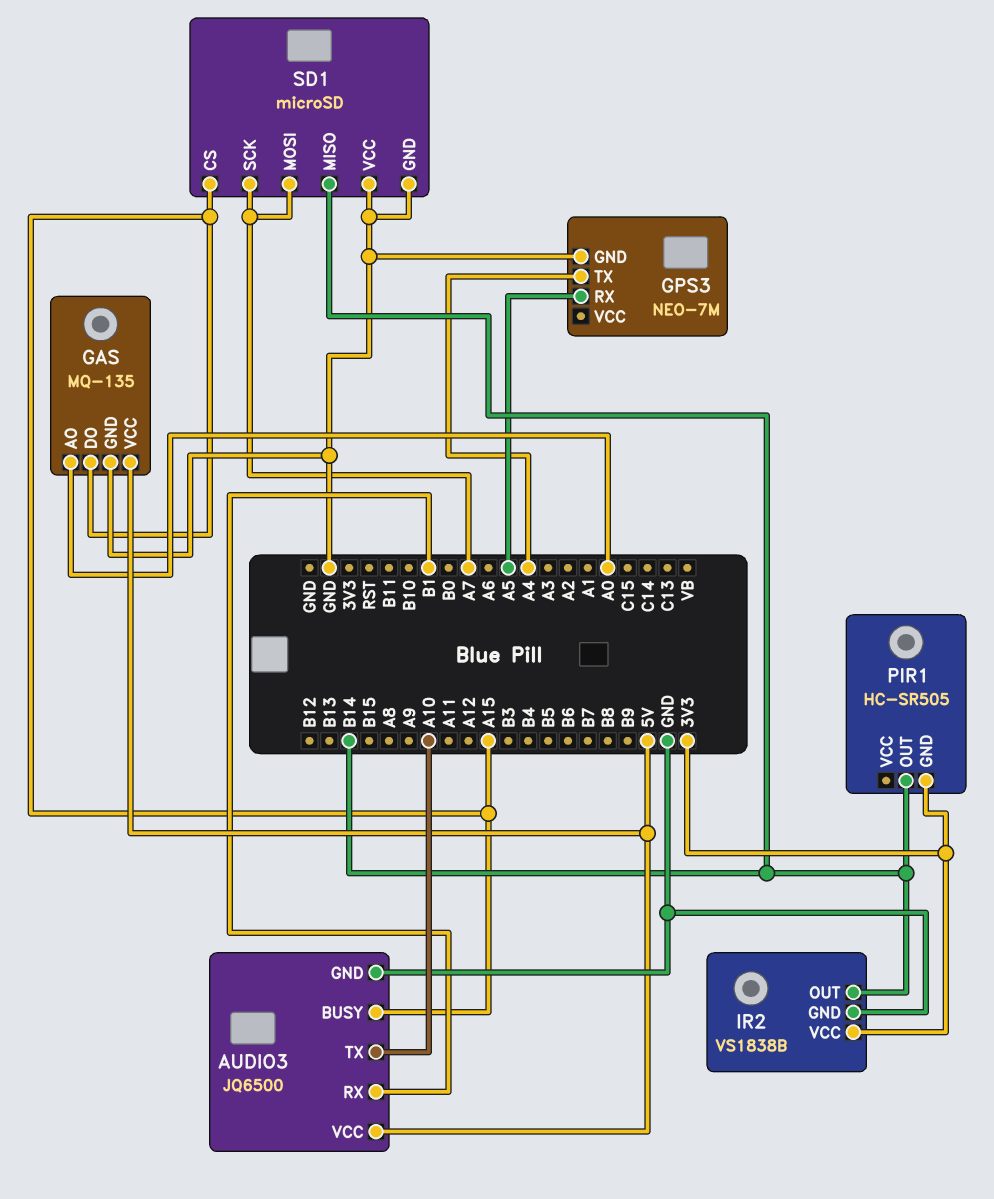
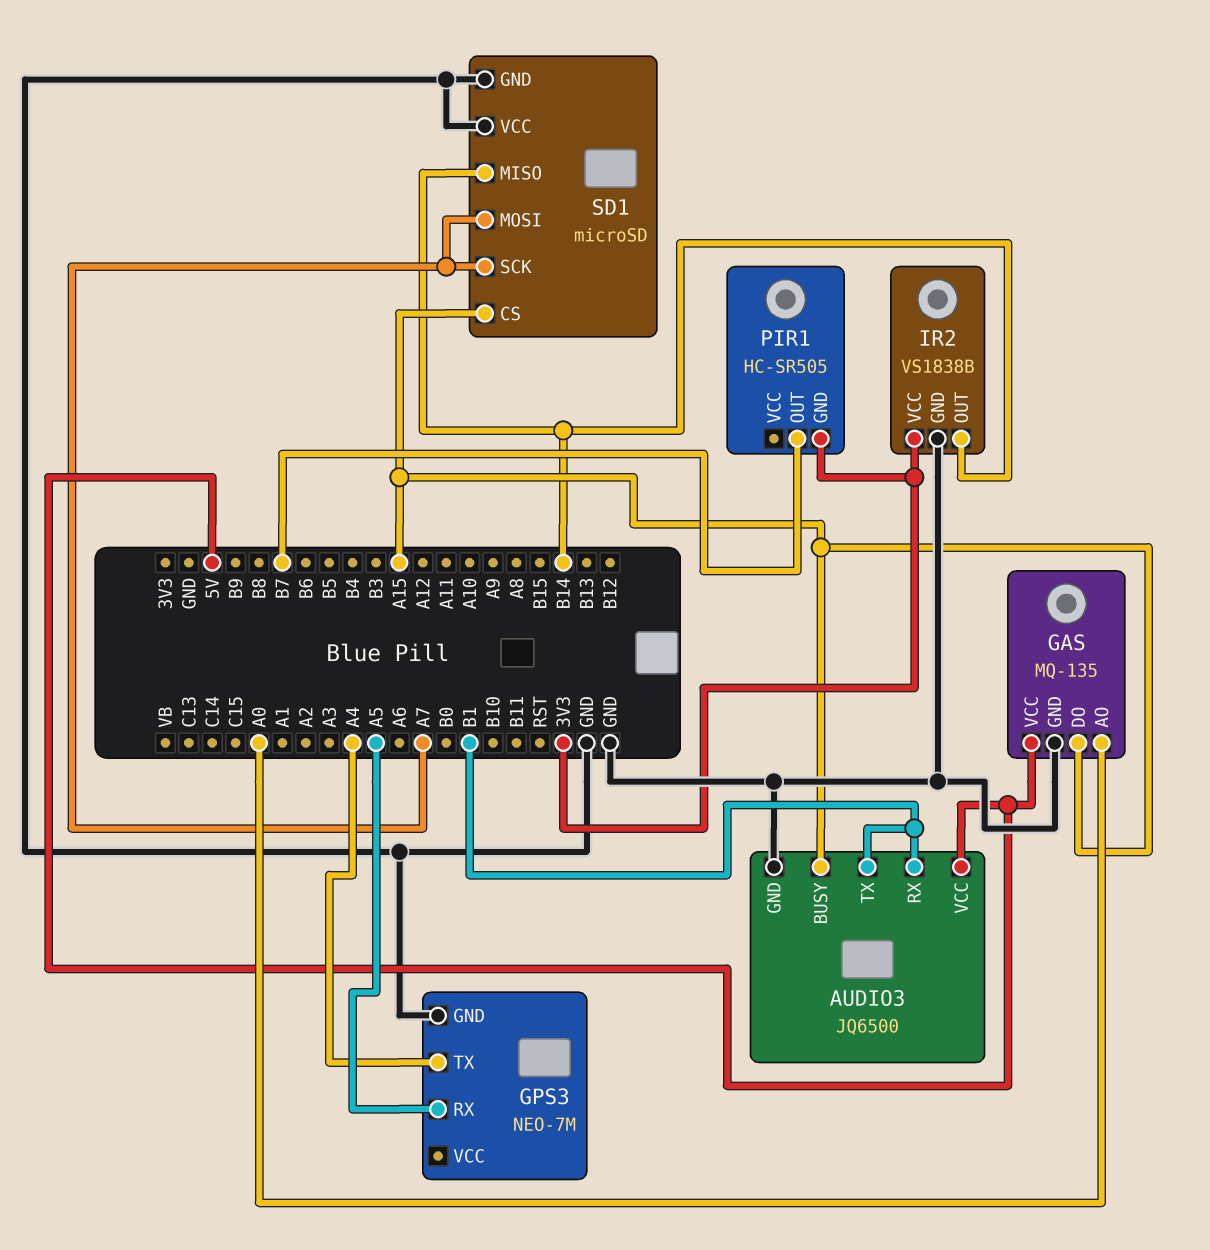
AUDIO3 pin TX: A10 -> B1
PIR1 pin OUT: B14 -> B7

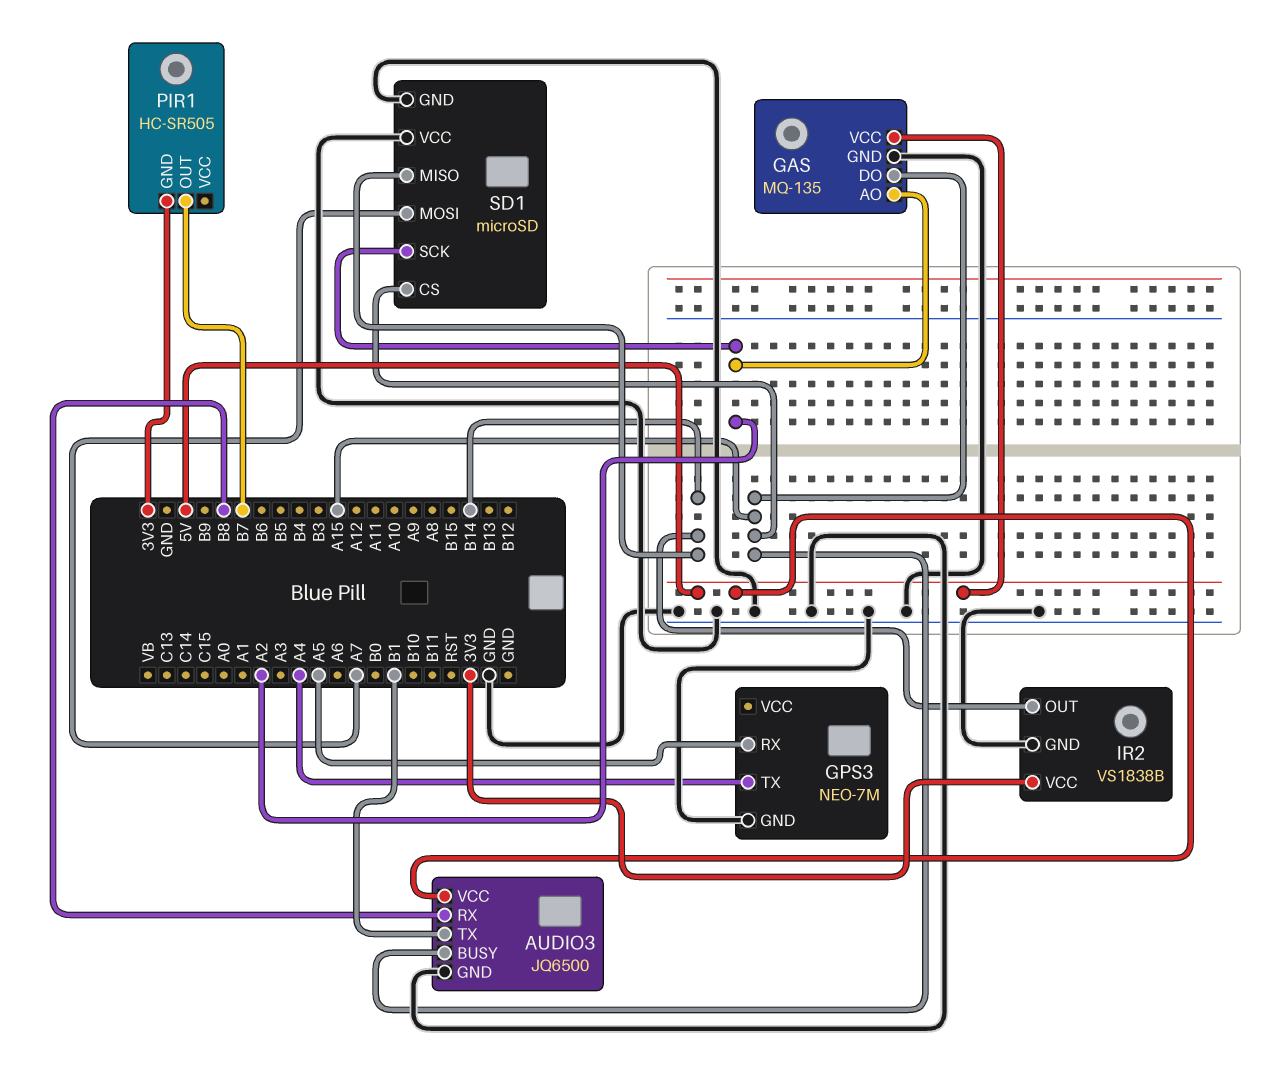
AUDIO3 pin RX: B1 -> B8
GAS pin AO: A0 -> A2
SD1 pin SCK: A7 -> A2

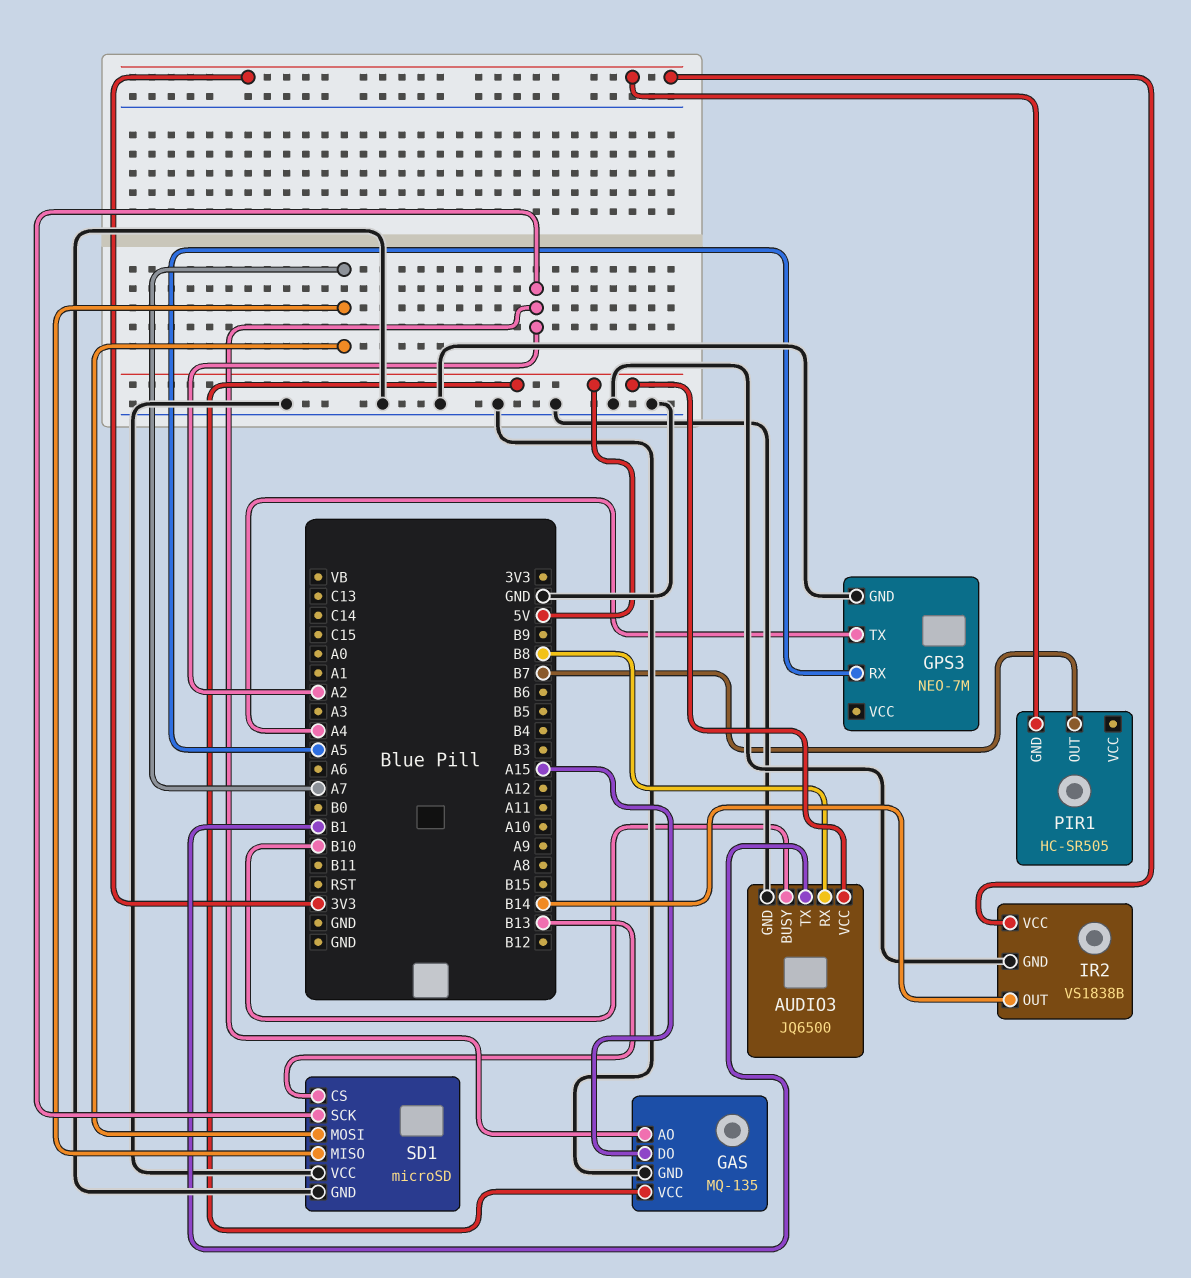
AUDIO3 pin BUSY: A15 -> B10
SD1 pin CS: A15 -> B13
SD1 pin MISO: B14 -> A7

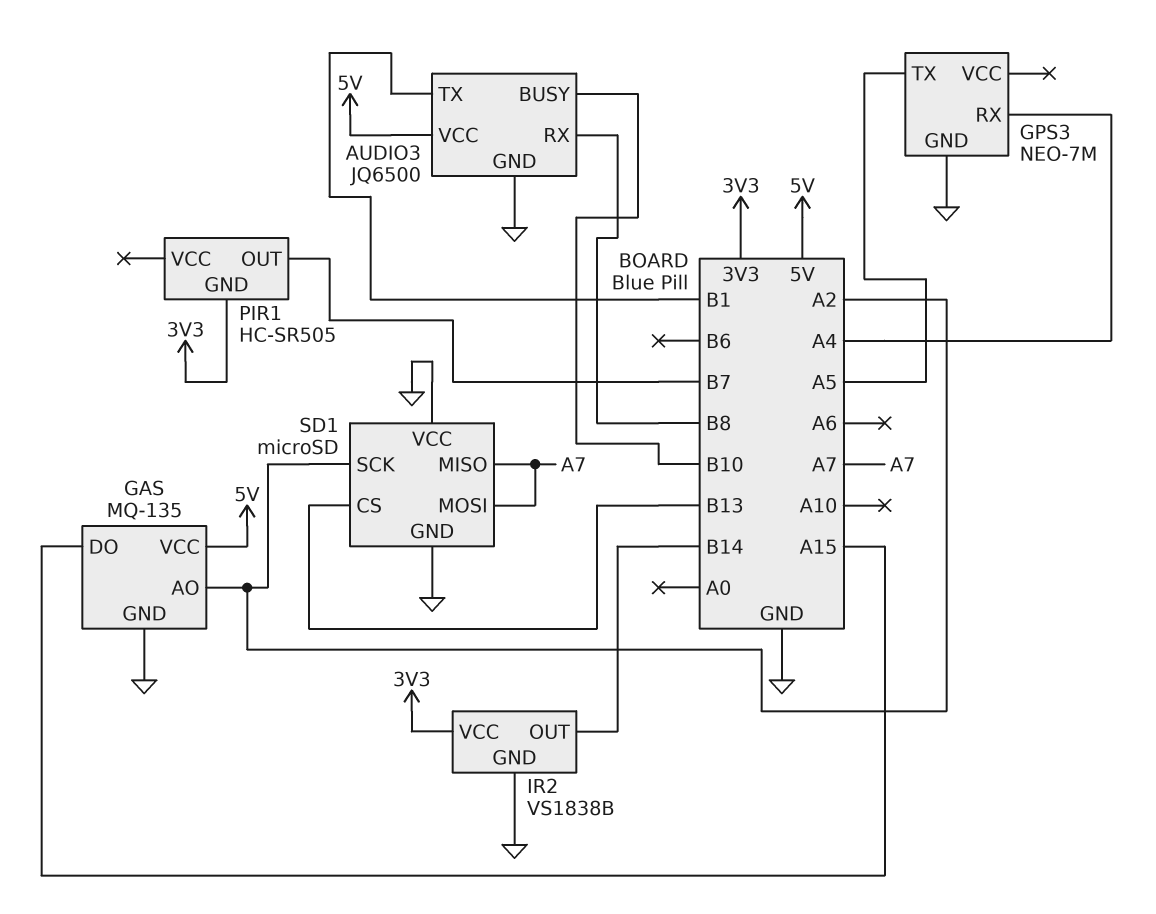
GPS3 pin RX: A5 -> A4
GPS3 pin TX: A4 -> A5

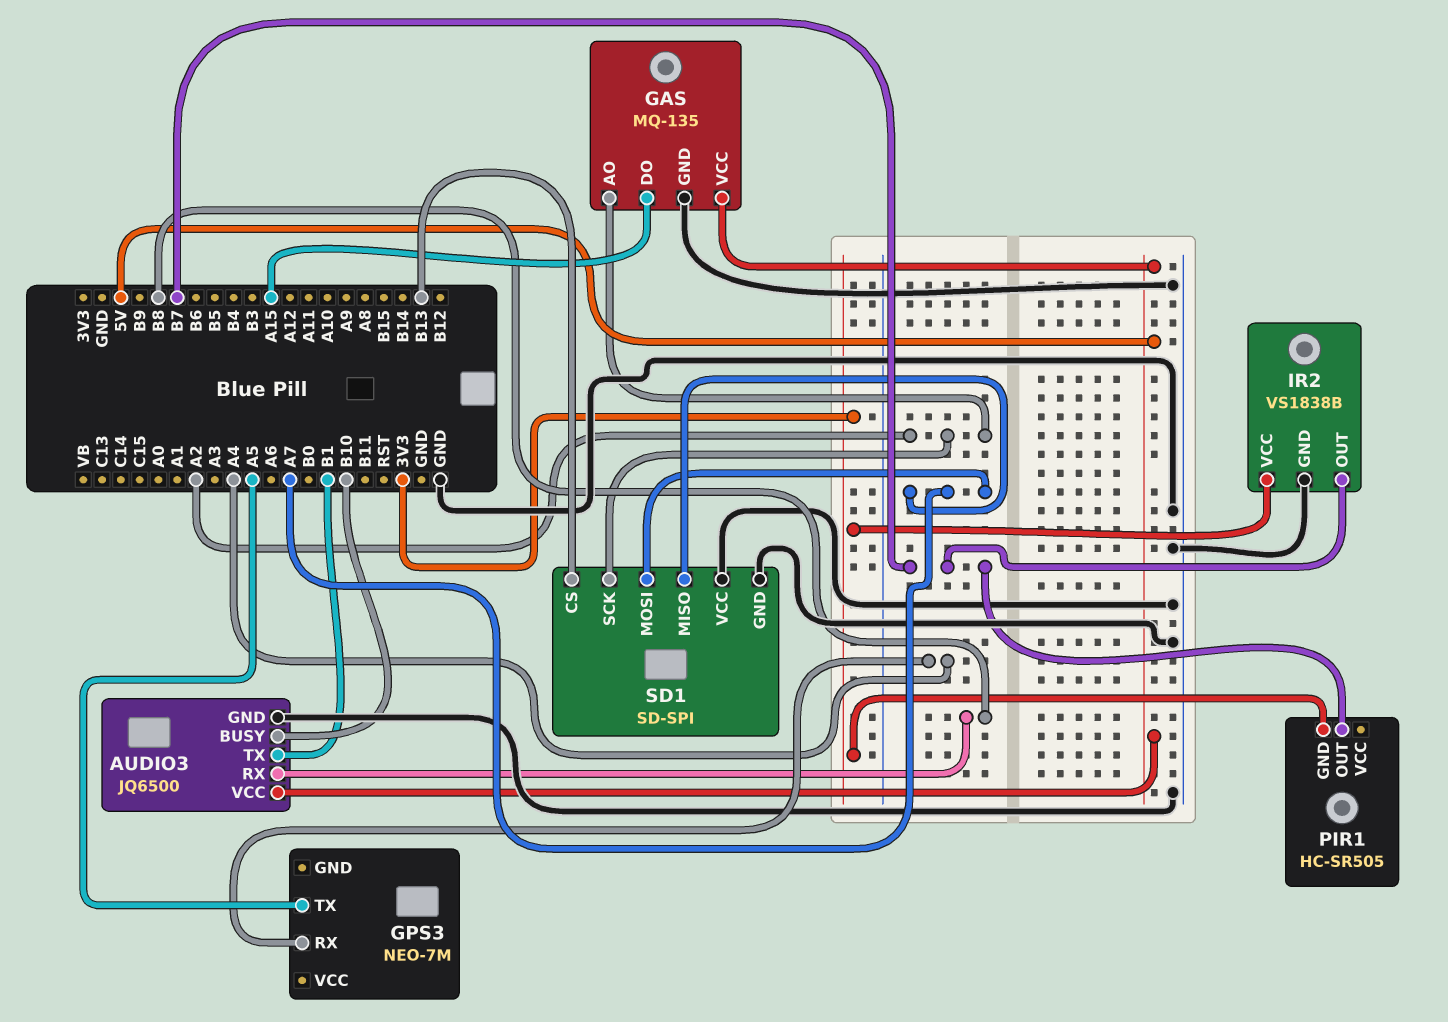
GPS3 pin GND: GND -> none
IR2 pin OUT: B14 -> B7
SD1: microSD -> SD-SPI

